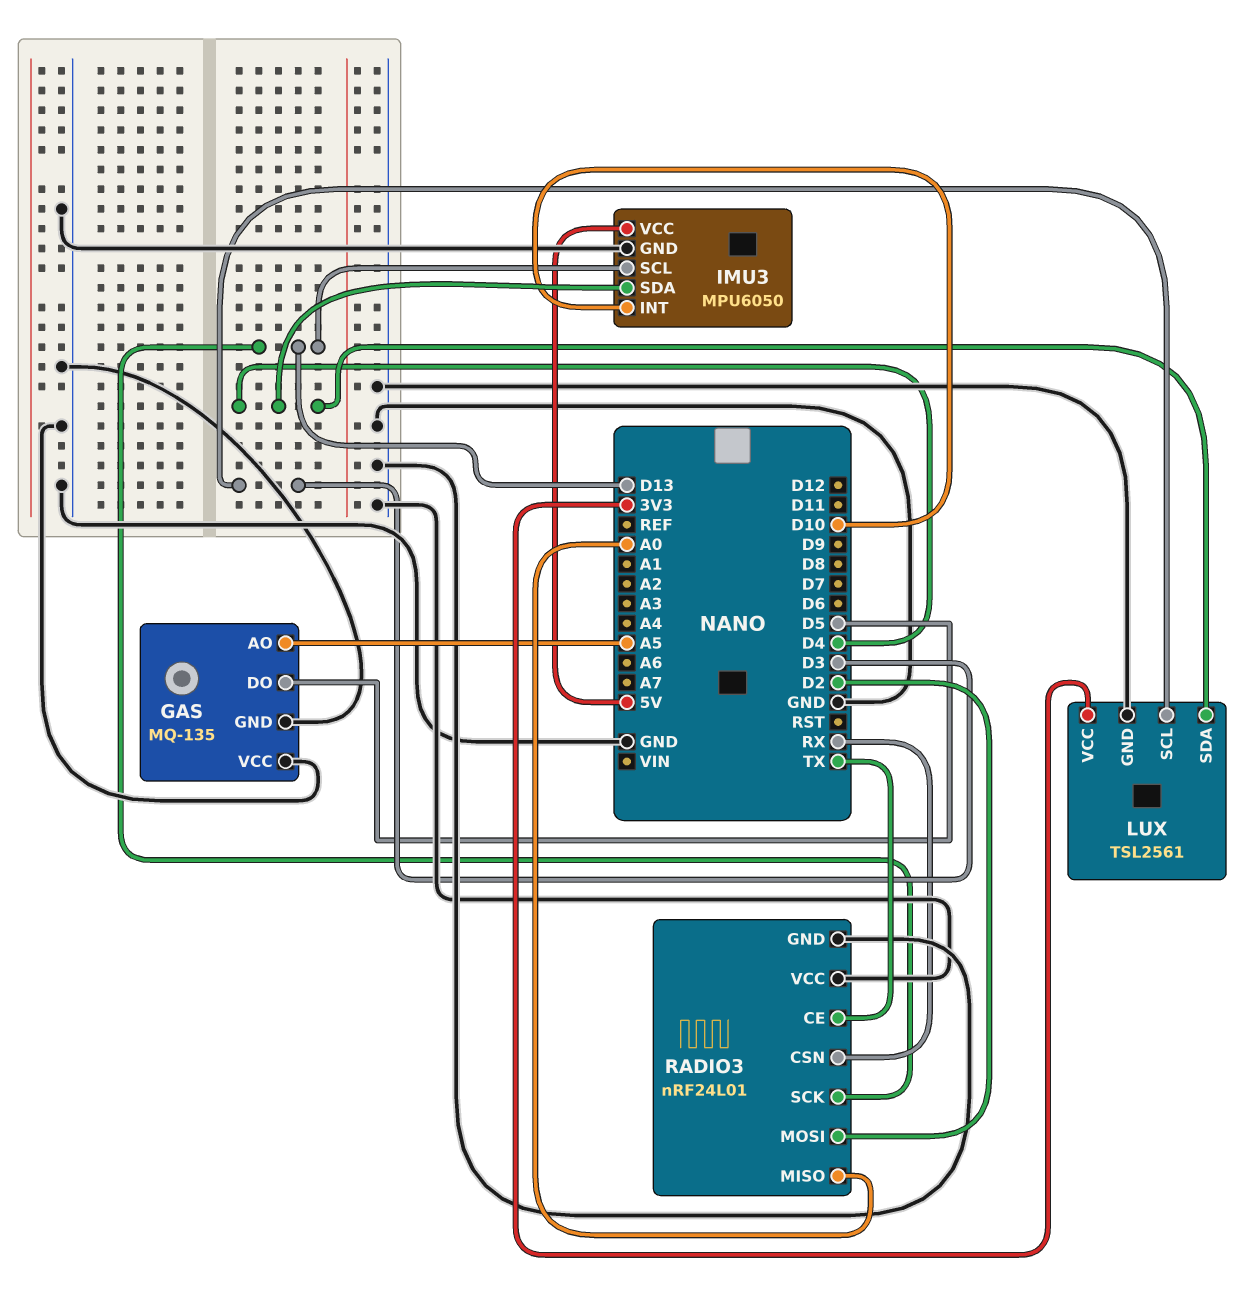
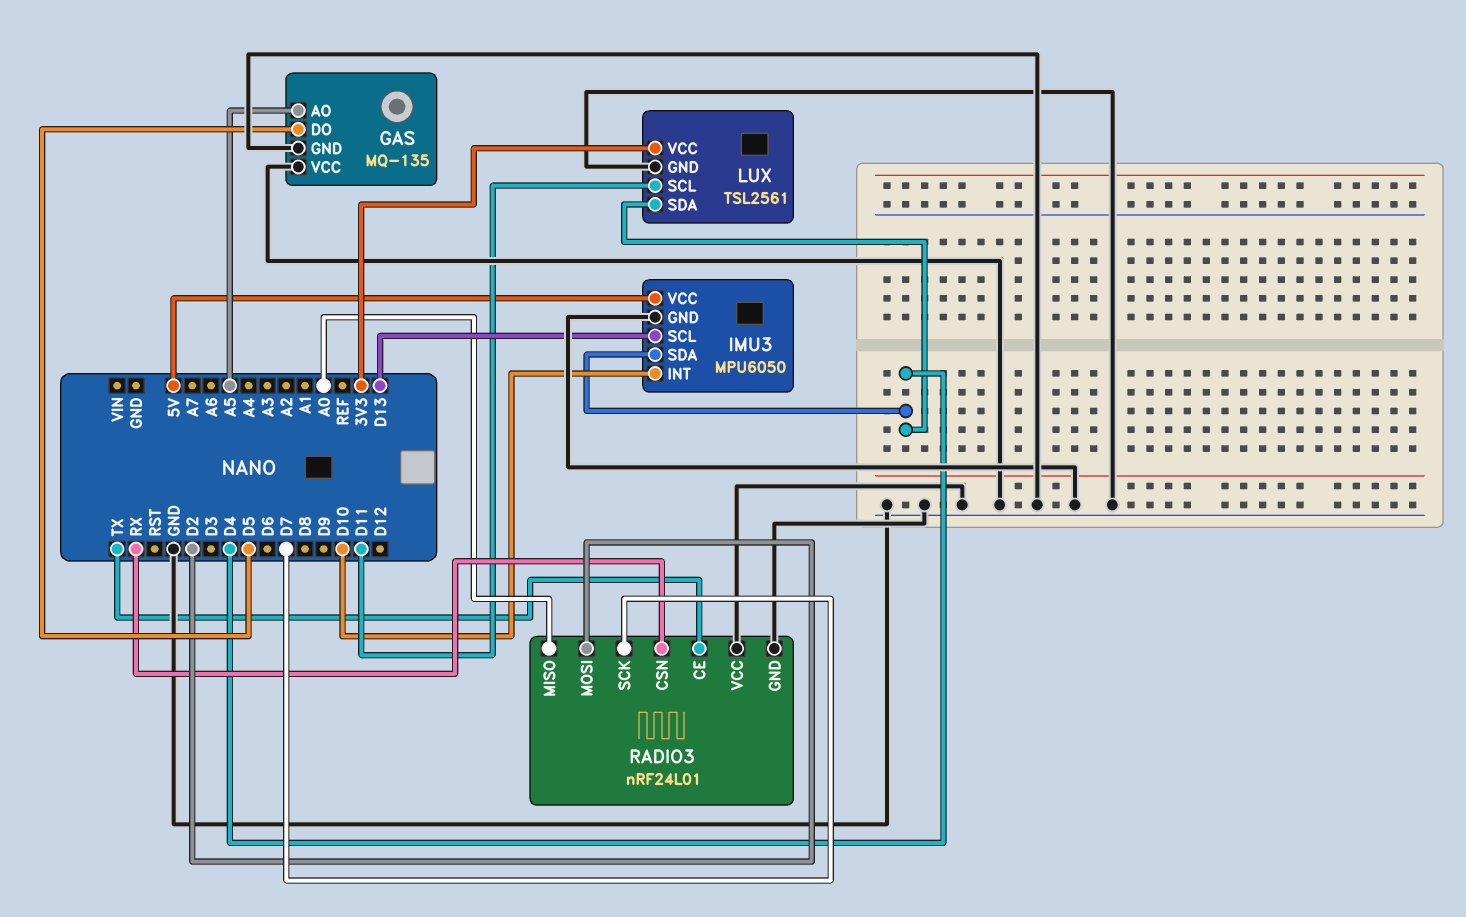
LUX pin SCL: D3 -> D11
RADIO3 pin SCK: D13 -> D7

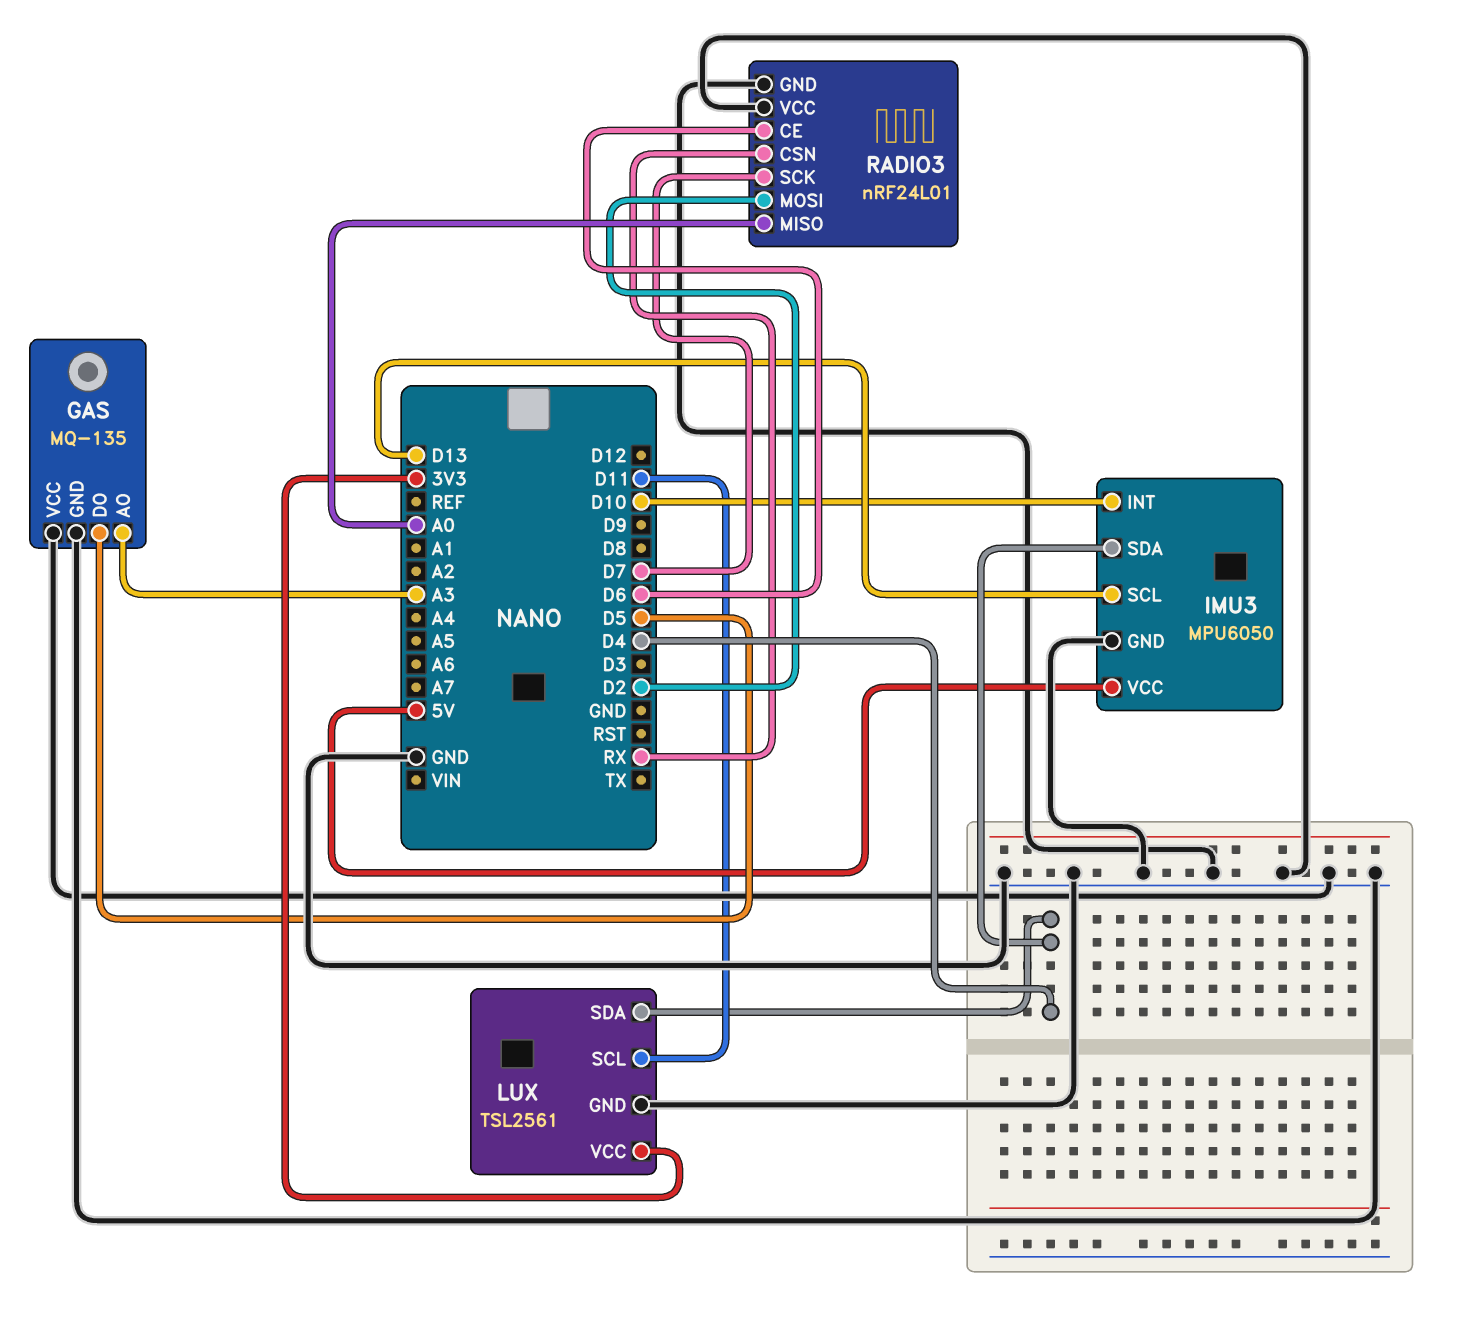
GAS pin AO: A5 -> A3
RADIO3 pin CE: TX -> D6

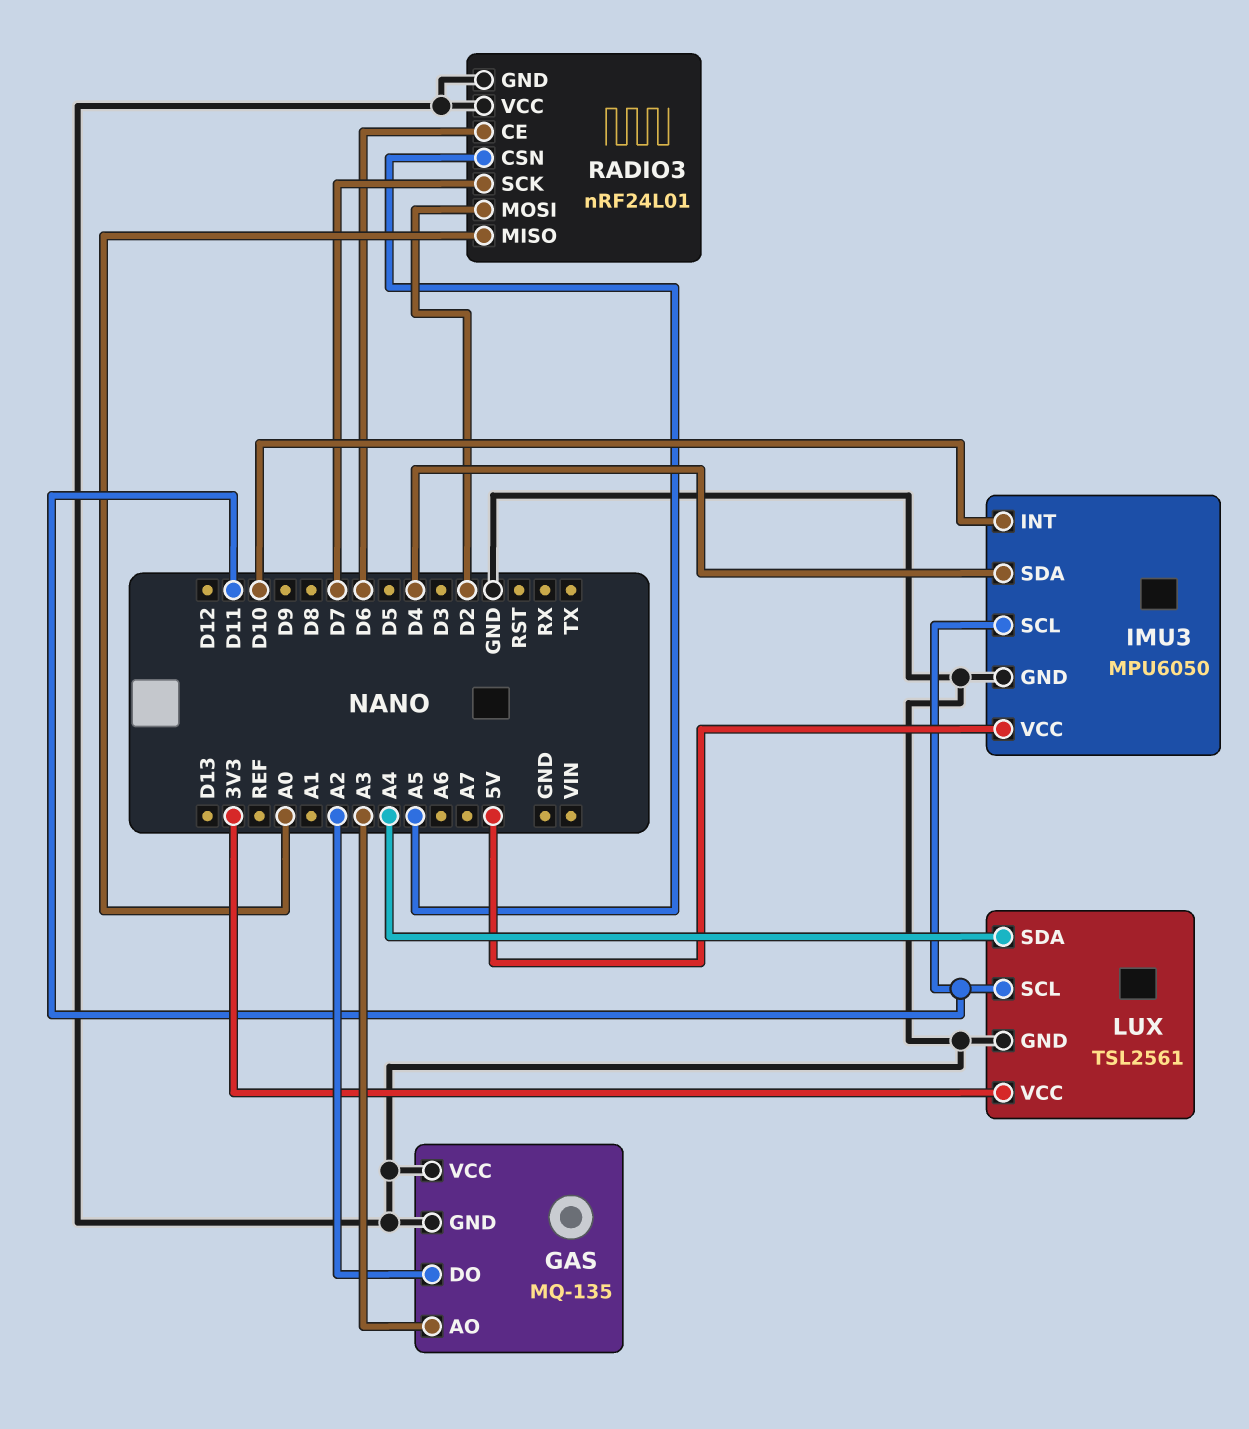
GAS pin DO: D5 -> A2
IMU3 pin SCL: D13 -> D11
LUX pin SDA: D4 -> A4
RADIO3 pin CSN: RX -> A5

